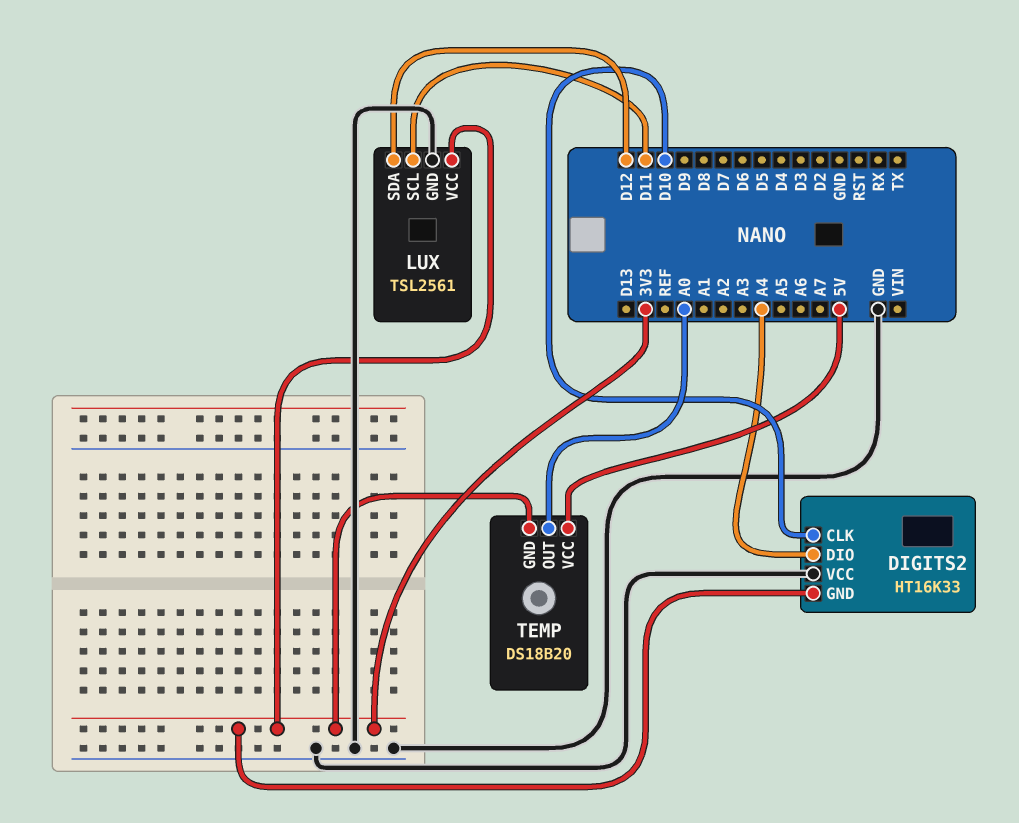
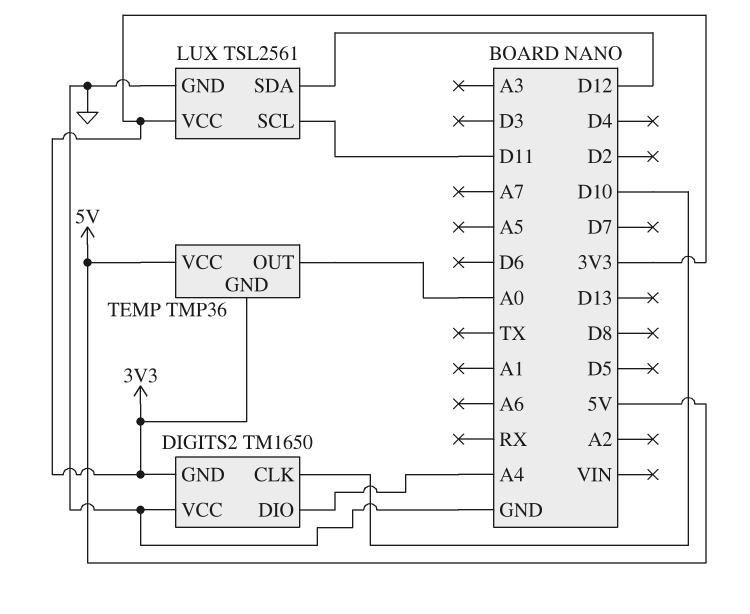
DIGITS2: HT16K33 -> TM1650
TEMP: DS18B20 -> TMP36

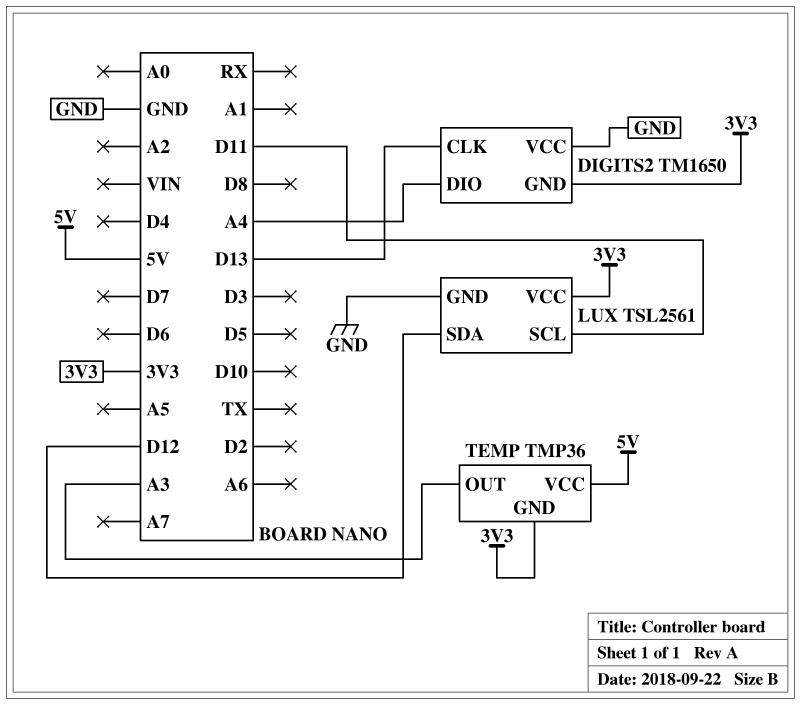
DIGITS2 pin CLK: D10 -> D13
TEMP pin OUT: A0 -> A3

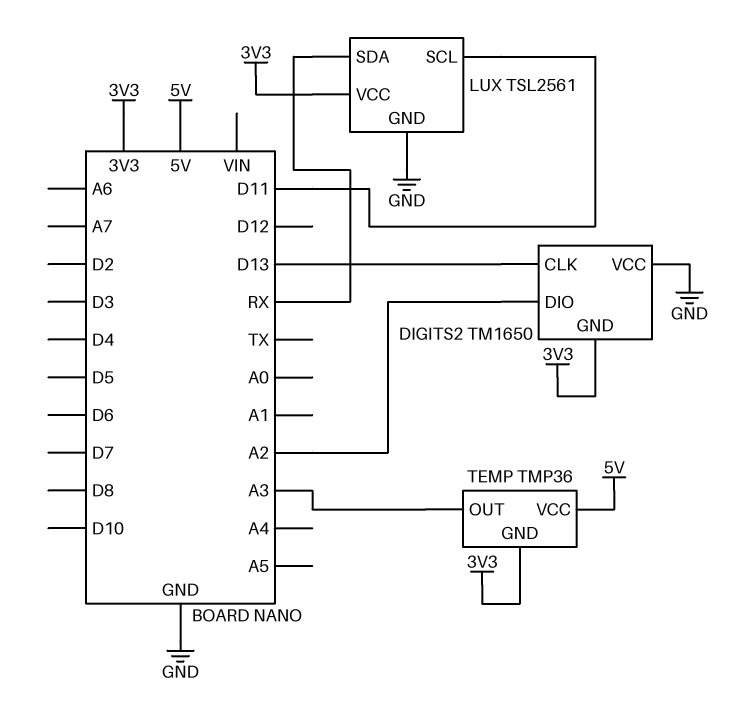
DIGITS2 pin DIO: A4 -> A2
LUX pin SDA: D12 -> RX

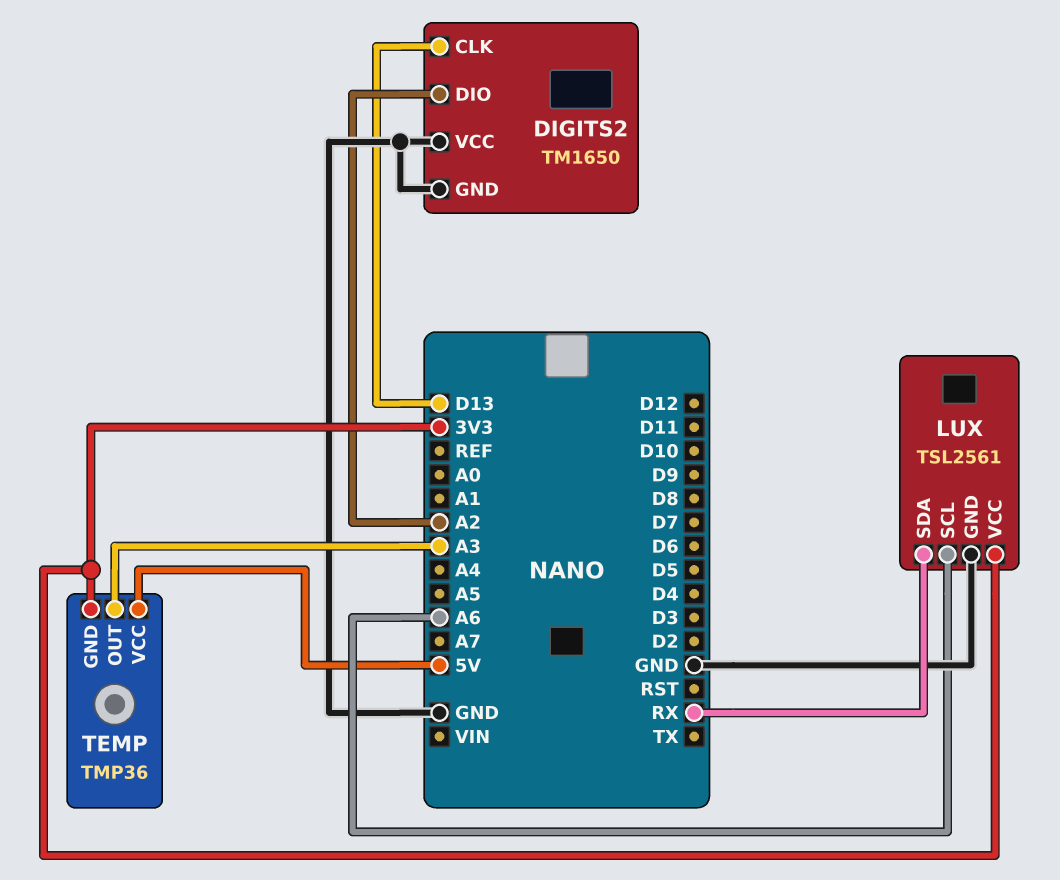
DIGITS2 pin GND: 3V3 -> GND
LUX pin SCL: D11 -> A6

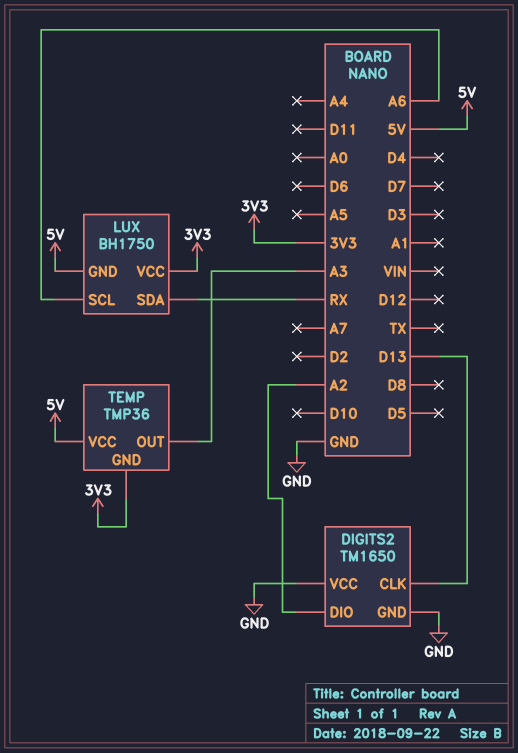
LUX: TSL2561 -> BH1750
LUX pin GND: GND -> 5V

